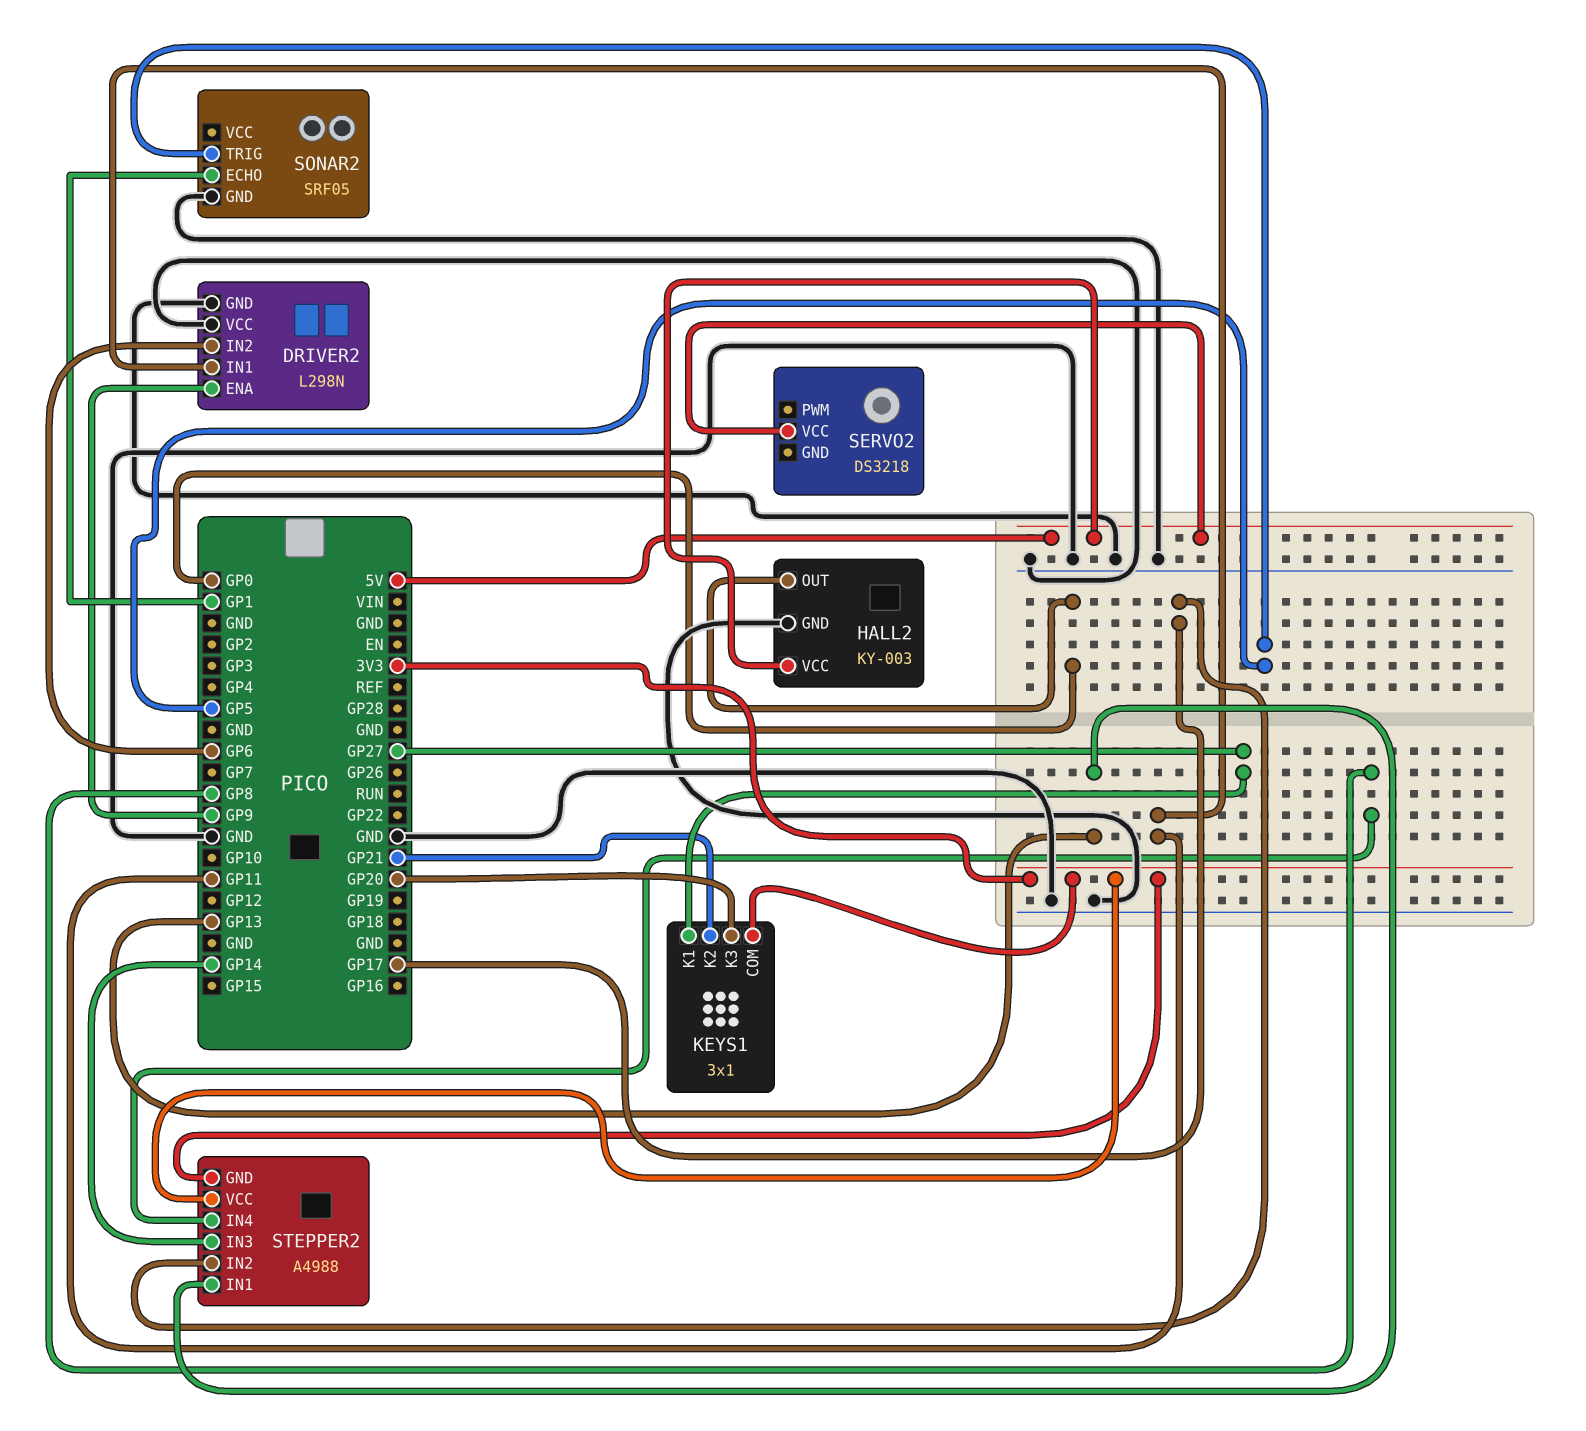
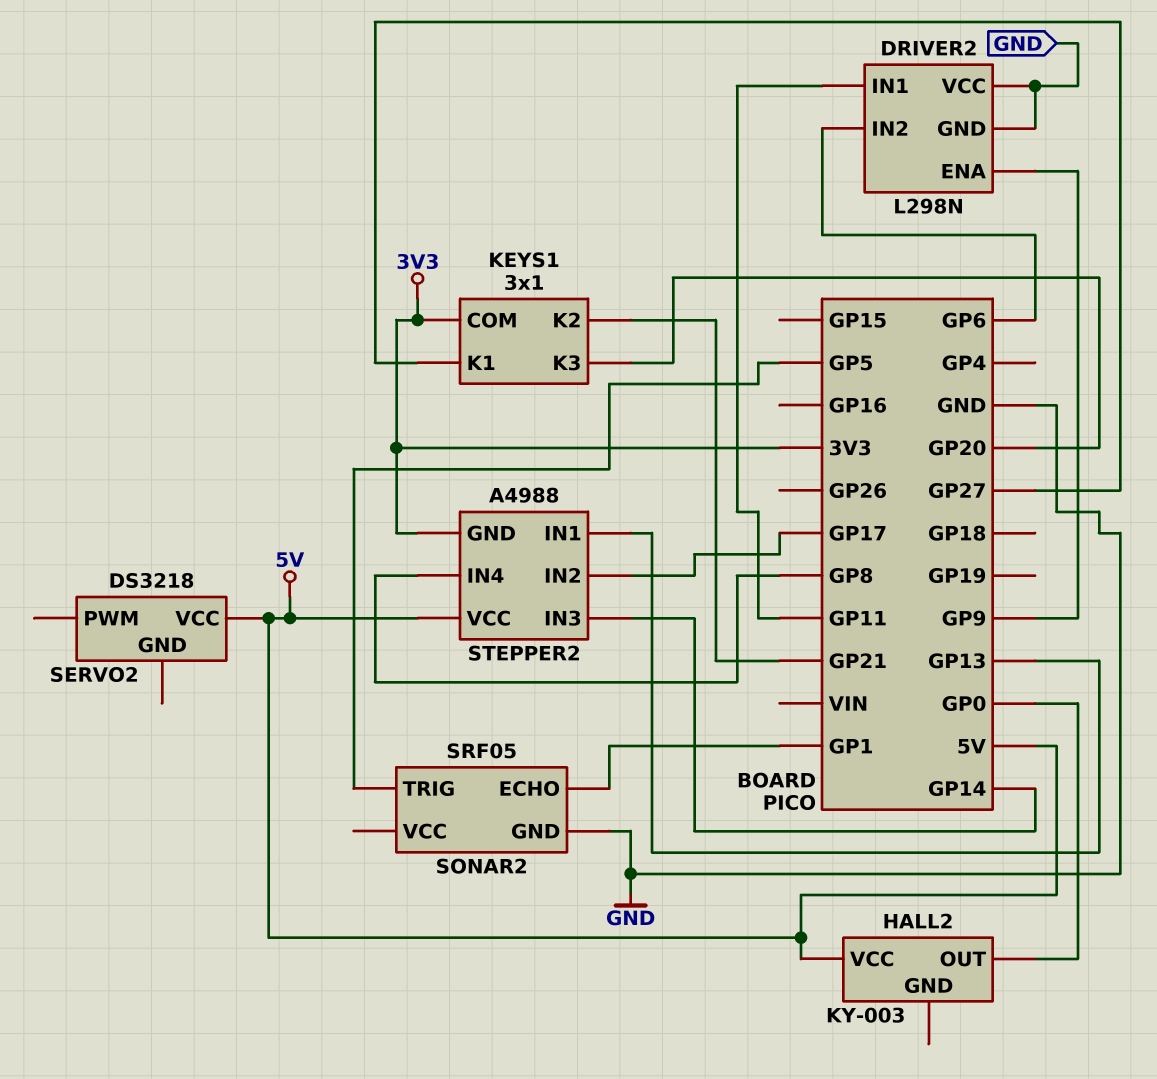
HALL2 pin GND: GND -> none
STEPPER2 pin VCC: 3V3 -> 5V

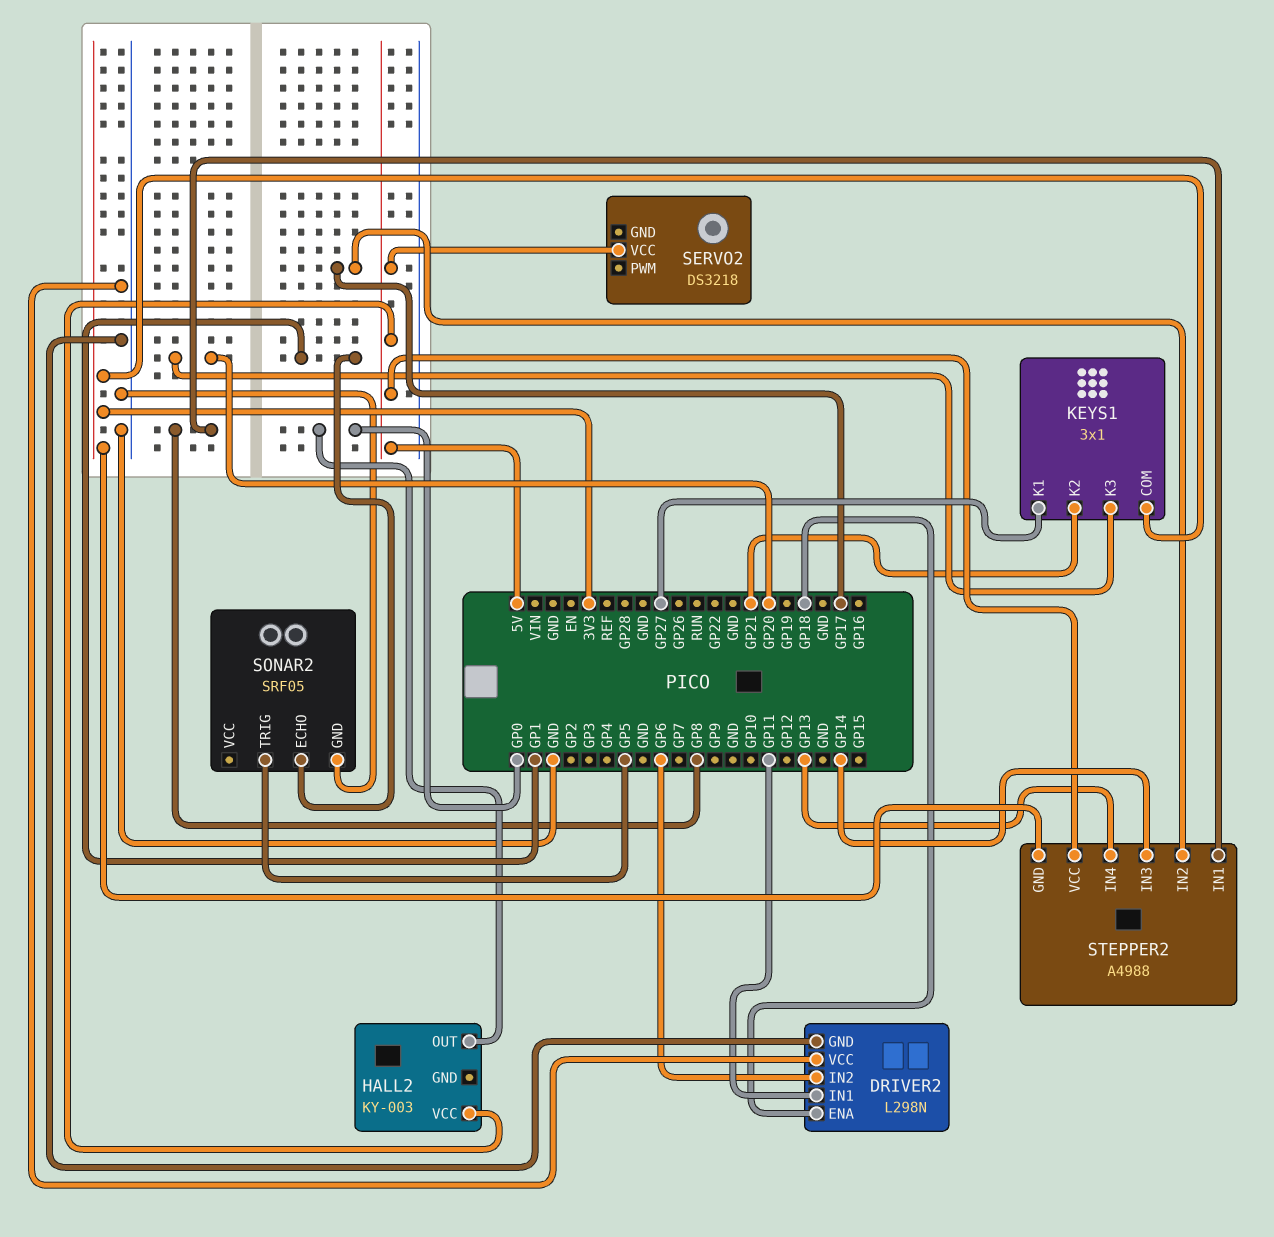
DRIVER2 pin ENA: GP9 -> GP18
STEPPER2 pin IN1: GP13 -> GP8
STEPPER2 pin IN4: GP8 -> GP13

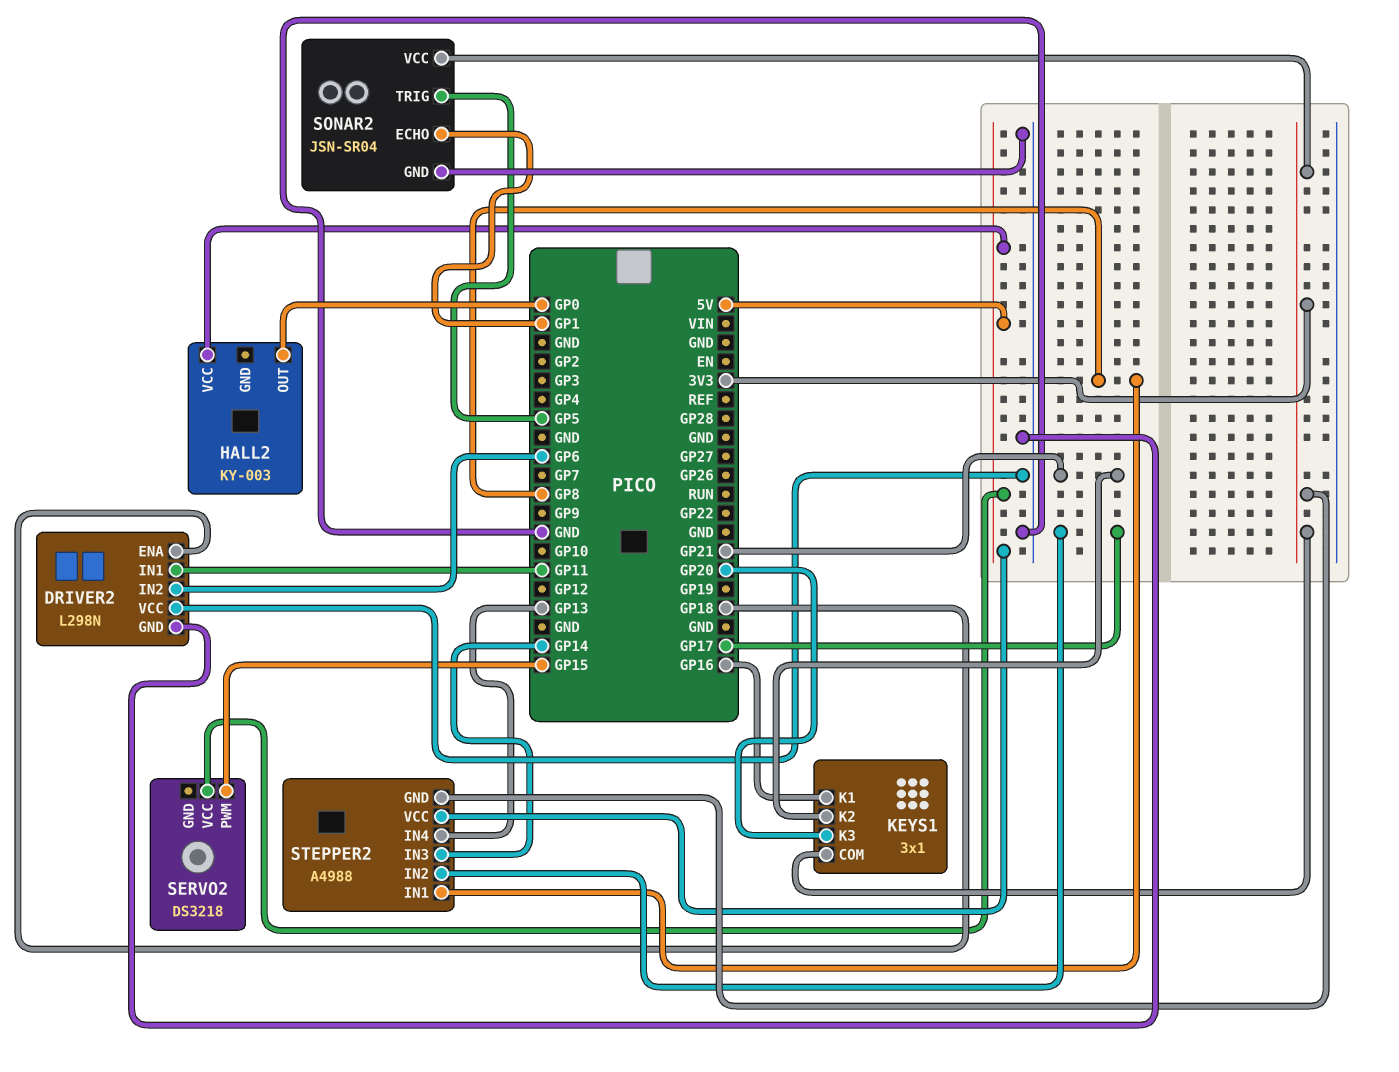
KEYS1 pin K1: GP27 -> GP16
SERVO2 pin PWM: none -> GP15
SONAR2: SRF05 -> JSN-SR04
SONAR2 pin VCC: none -> 3V3

